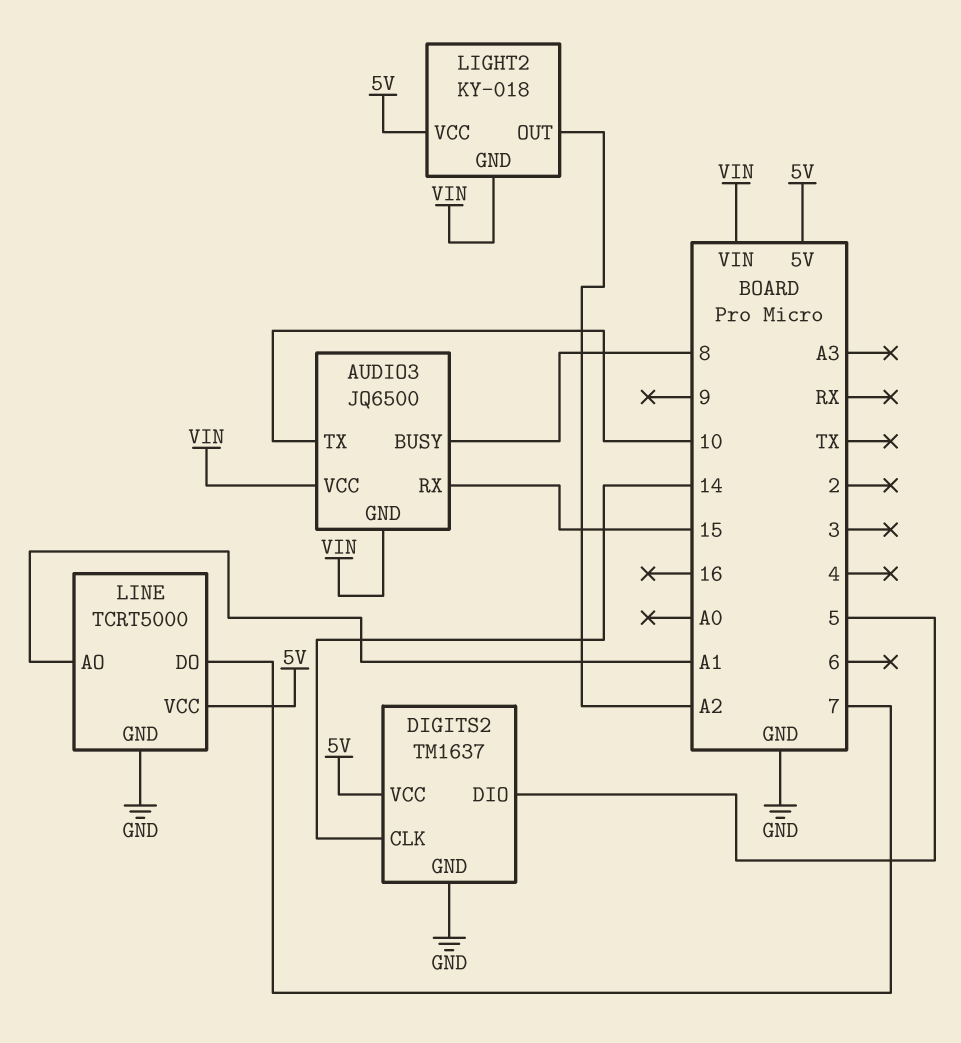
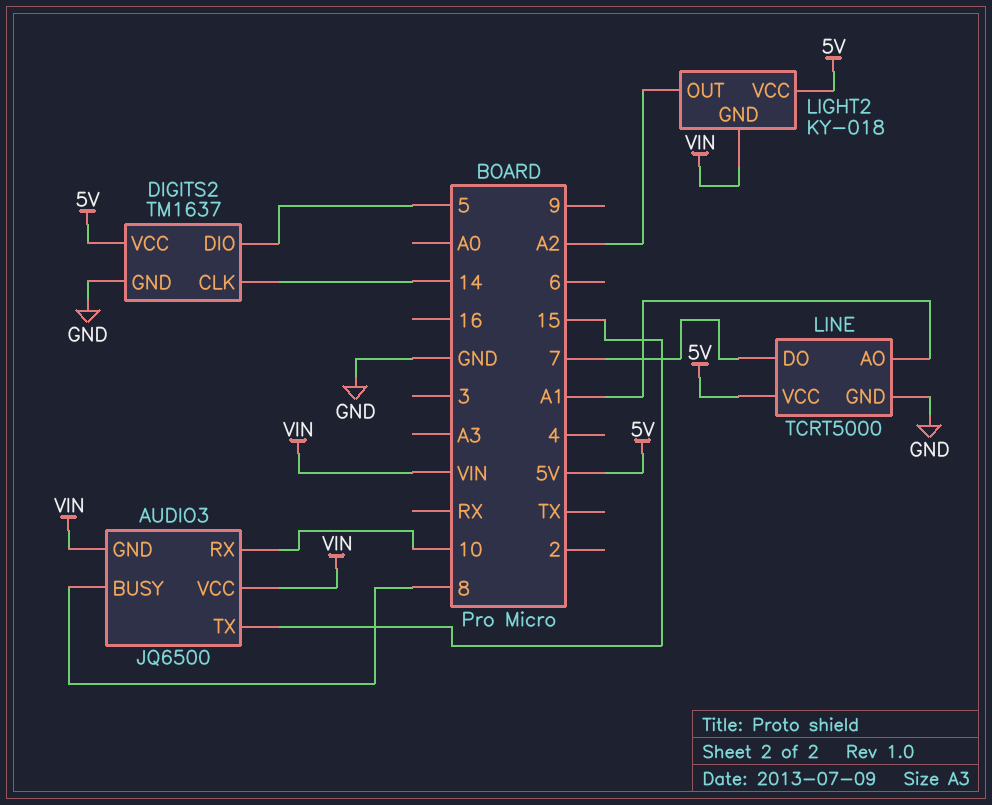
AUDIO3 pin RX: 15 -> 10
AUDIO3 pin TX: 10 -> 15

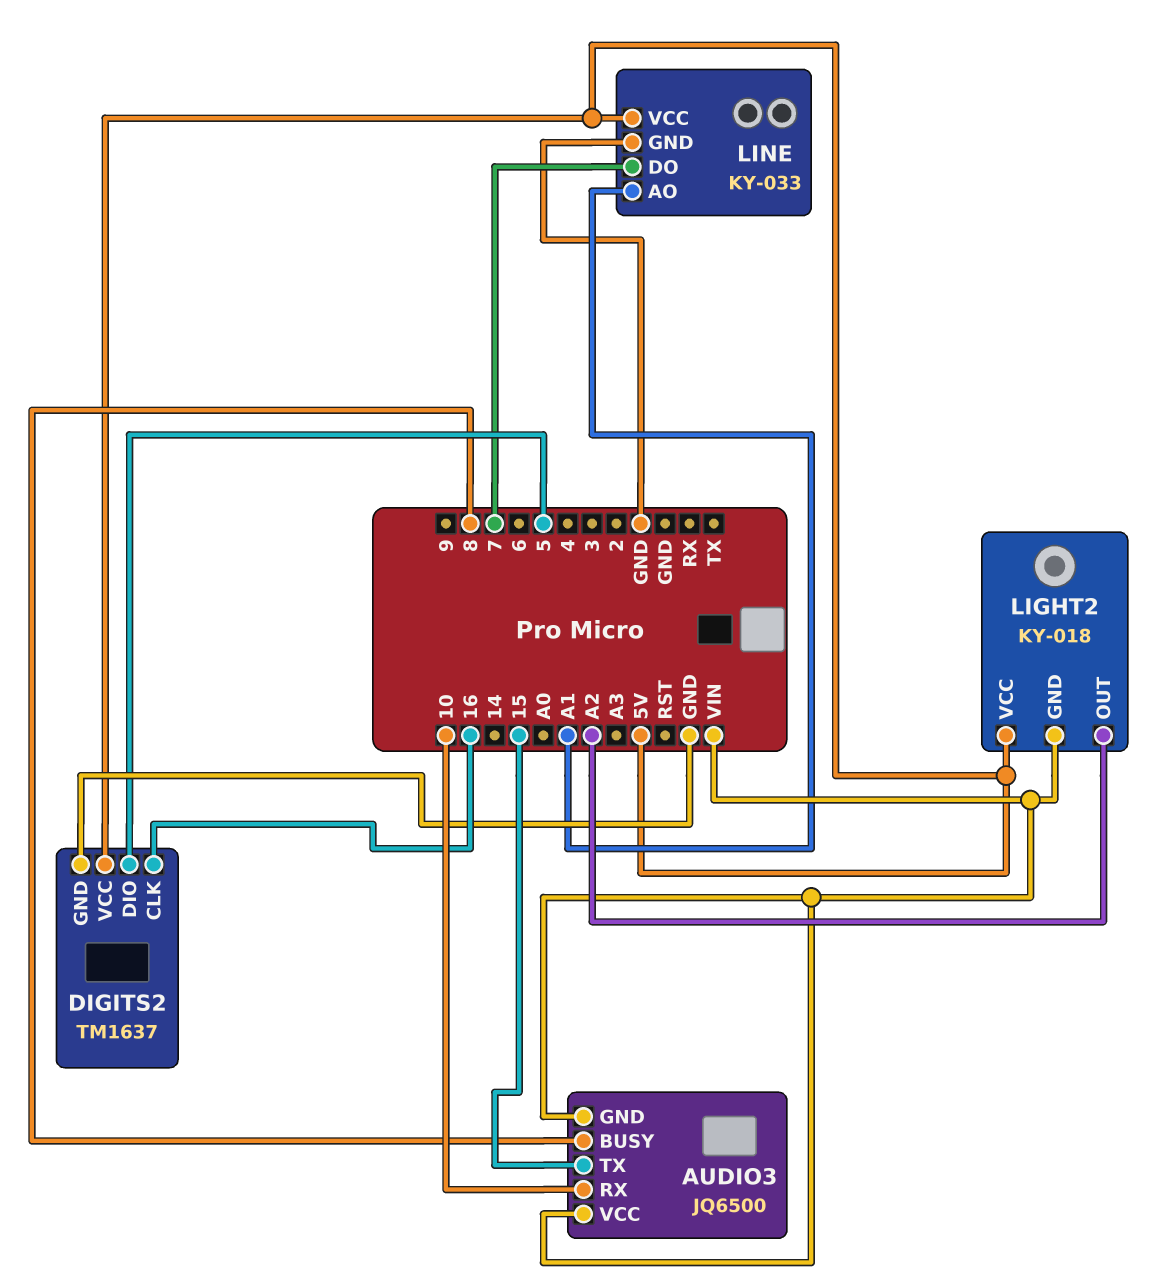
DIGITS2 pin CLK: 14 -> 16
LINE: TCRT5000 -> KY-033

